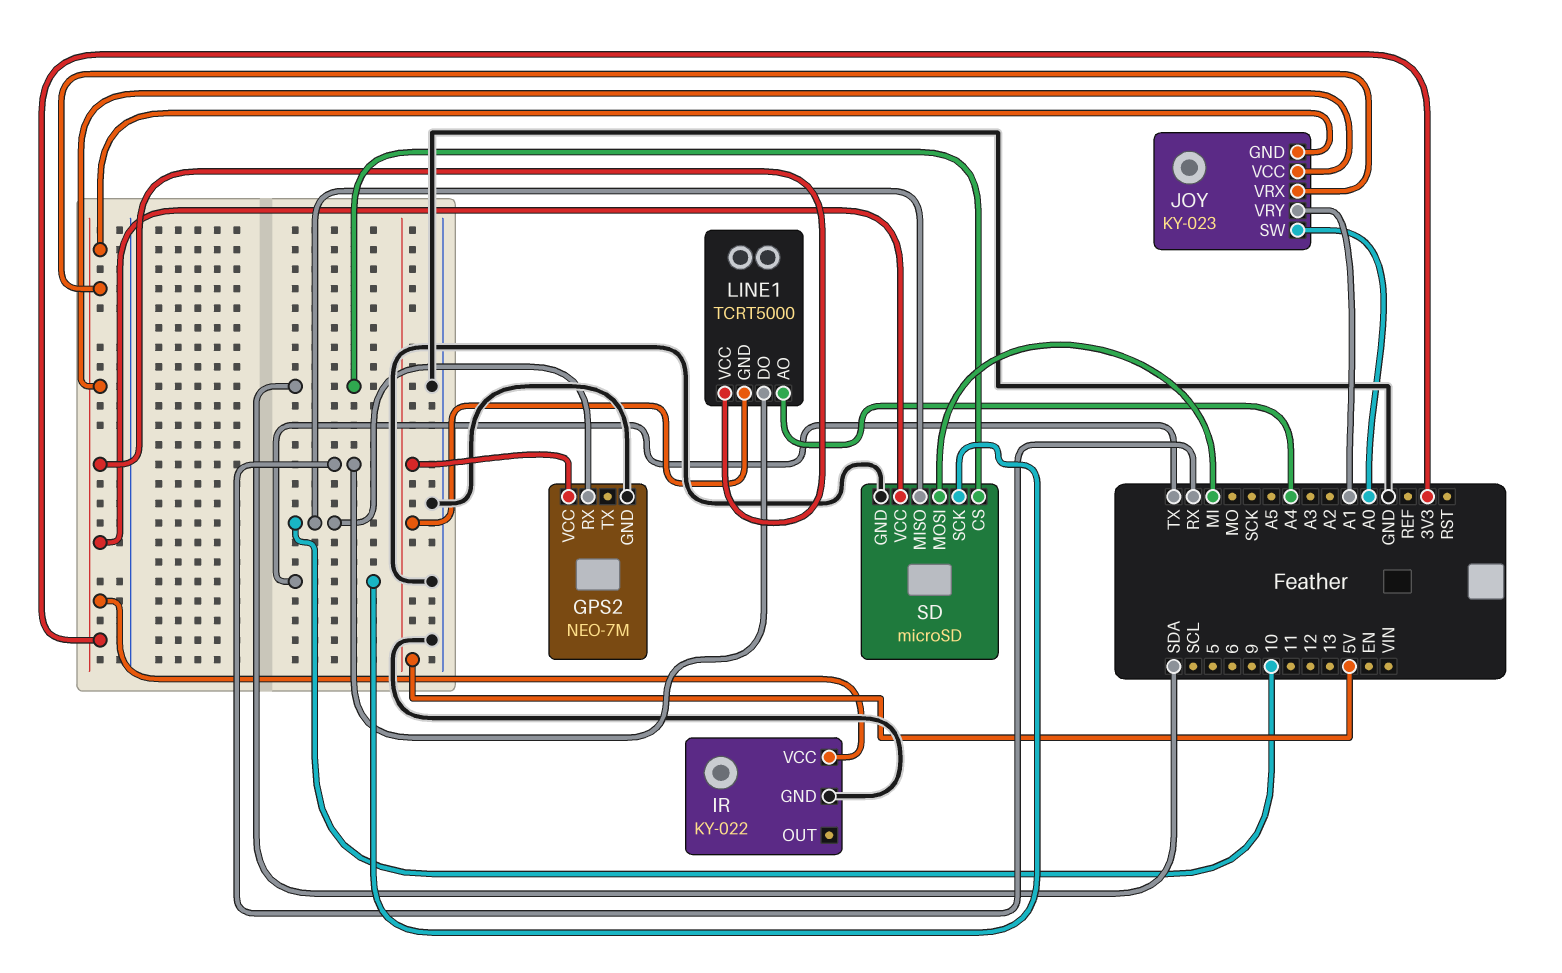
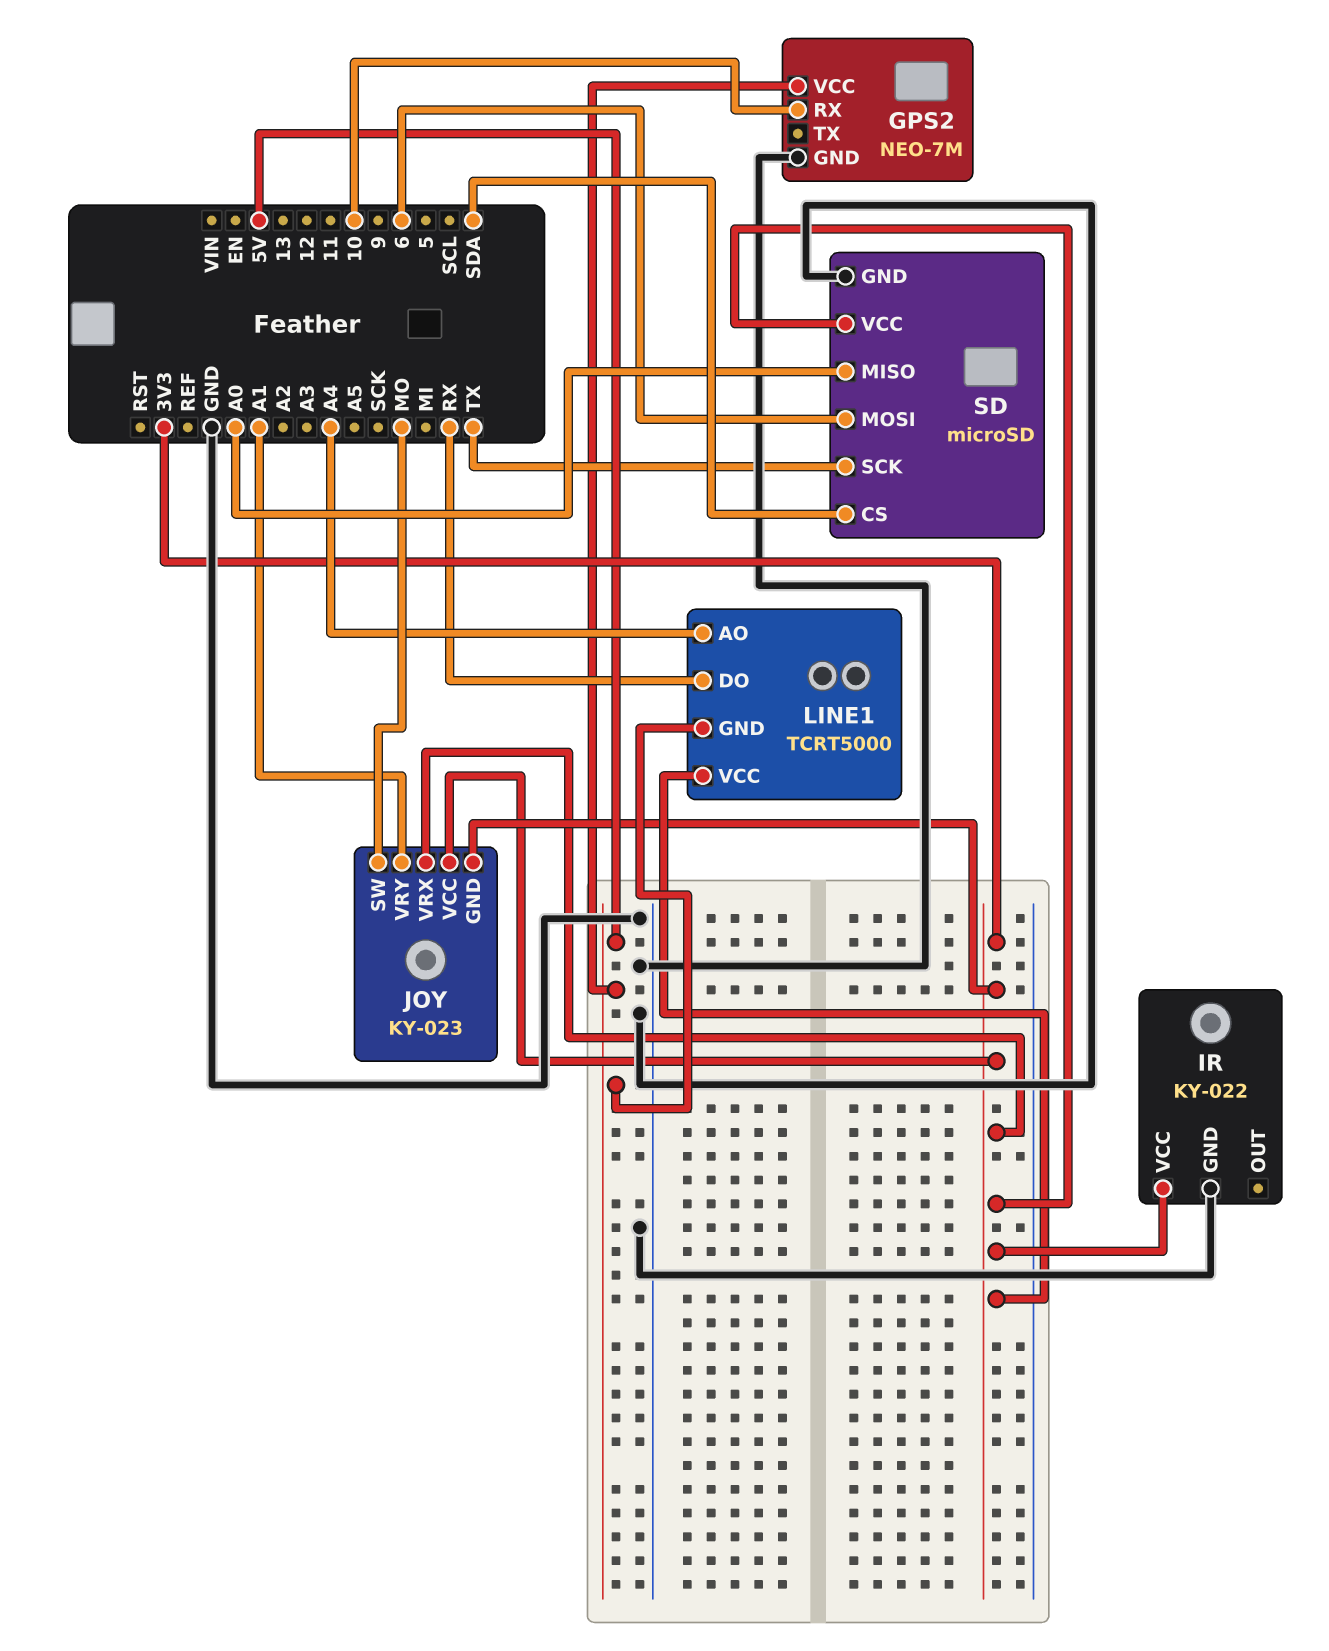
JOY pin SW: A0 -> MO
SD pin MISO: 10 -> A0
SD pin MOSI: MI -> 6

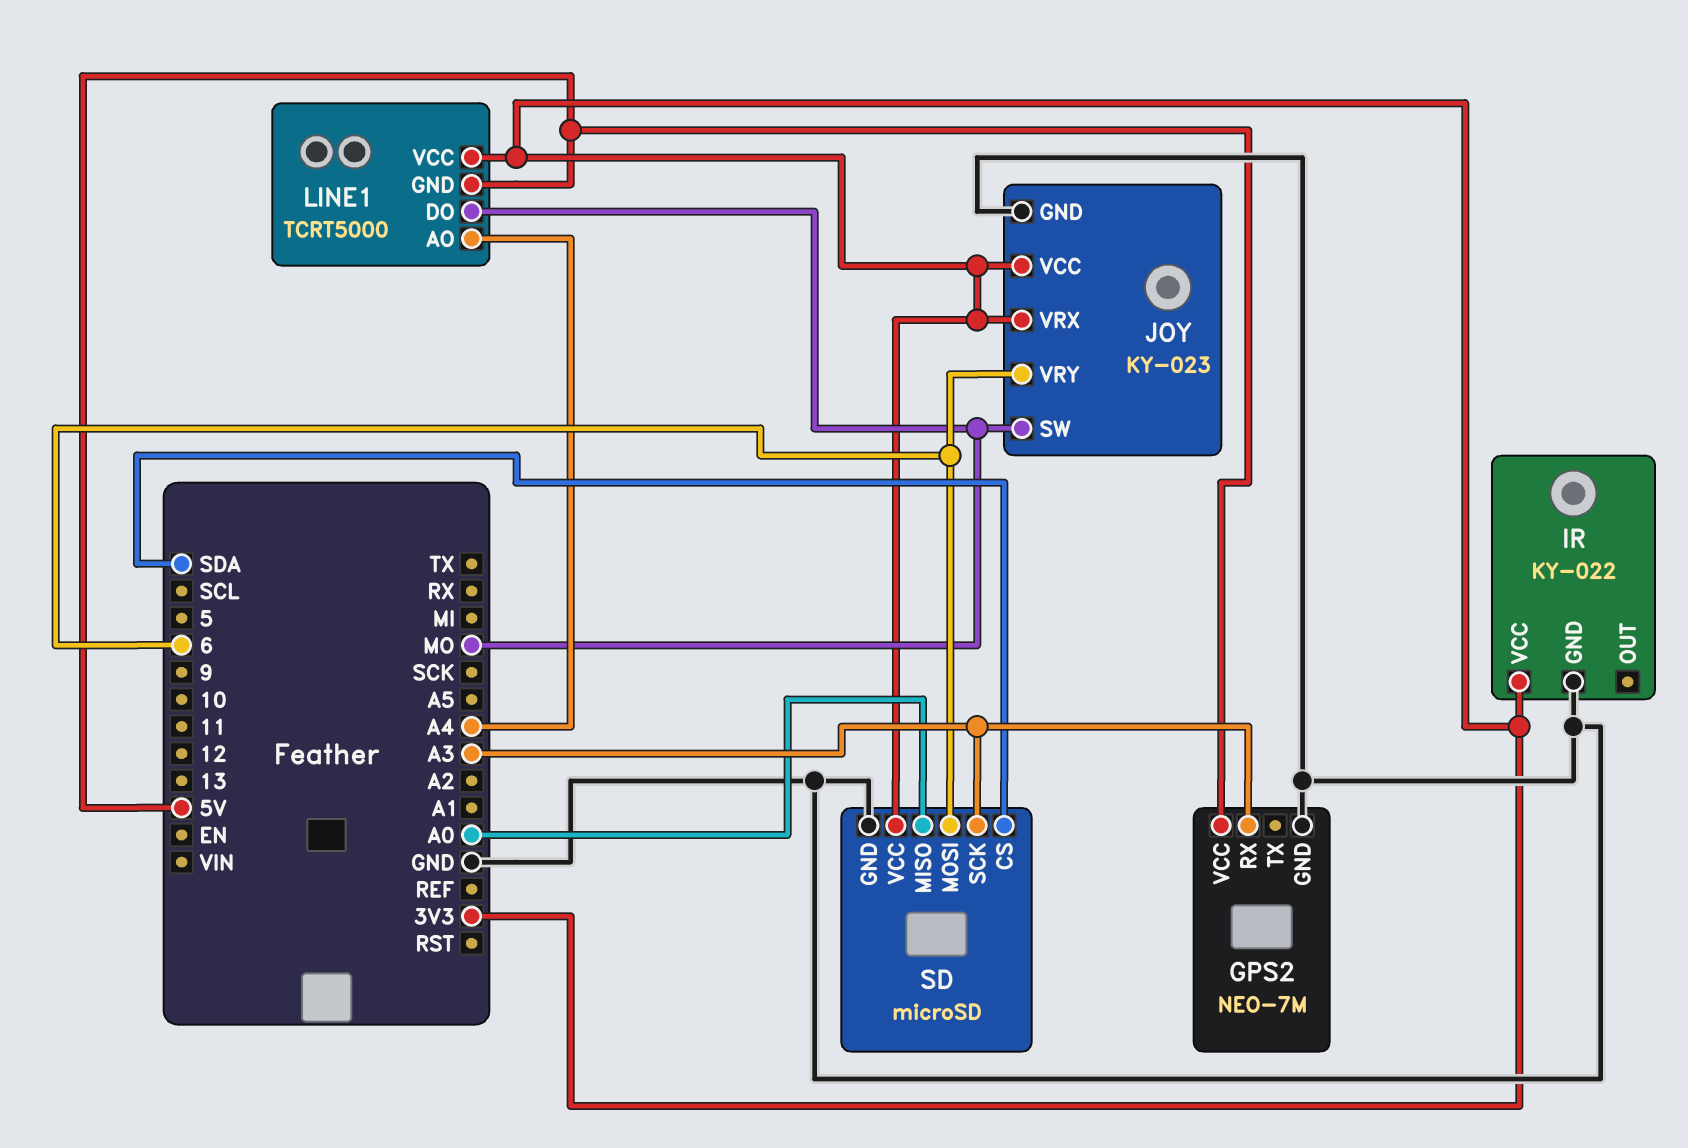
GPS2 pin RX: 10 -> A3
JOY pin GND: 3V3 -> GND
JOY pin VRY: A1 -> 6
LINE1 pin DO: RX -> MO
SD pin SCK: TX -> A3

